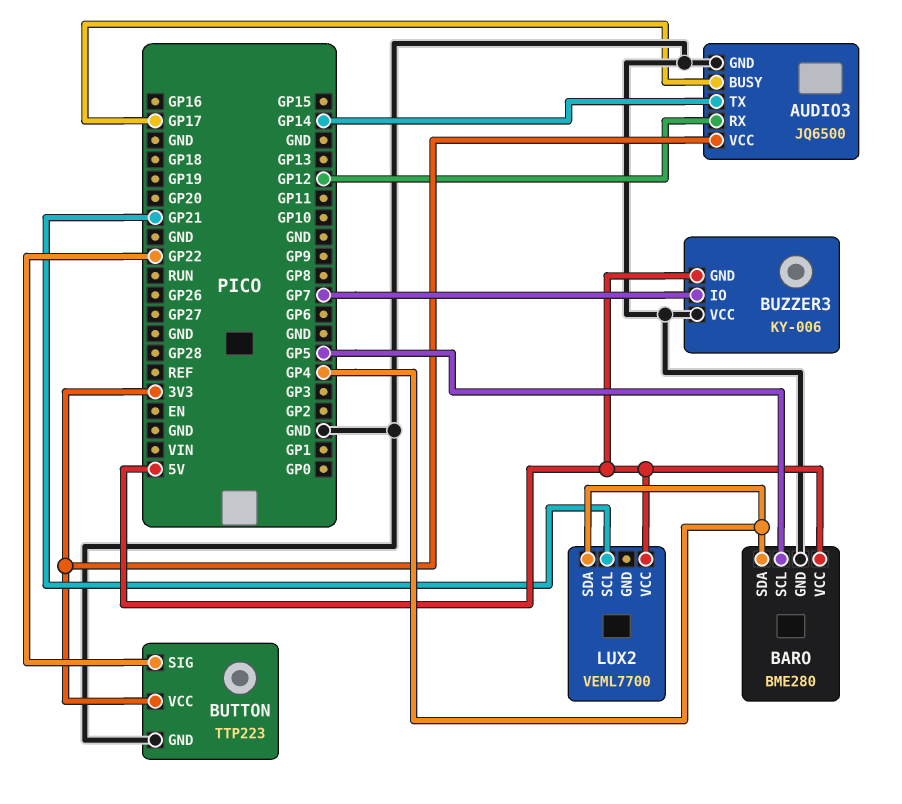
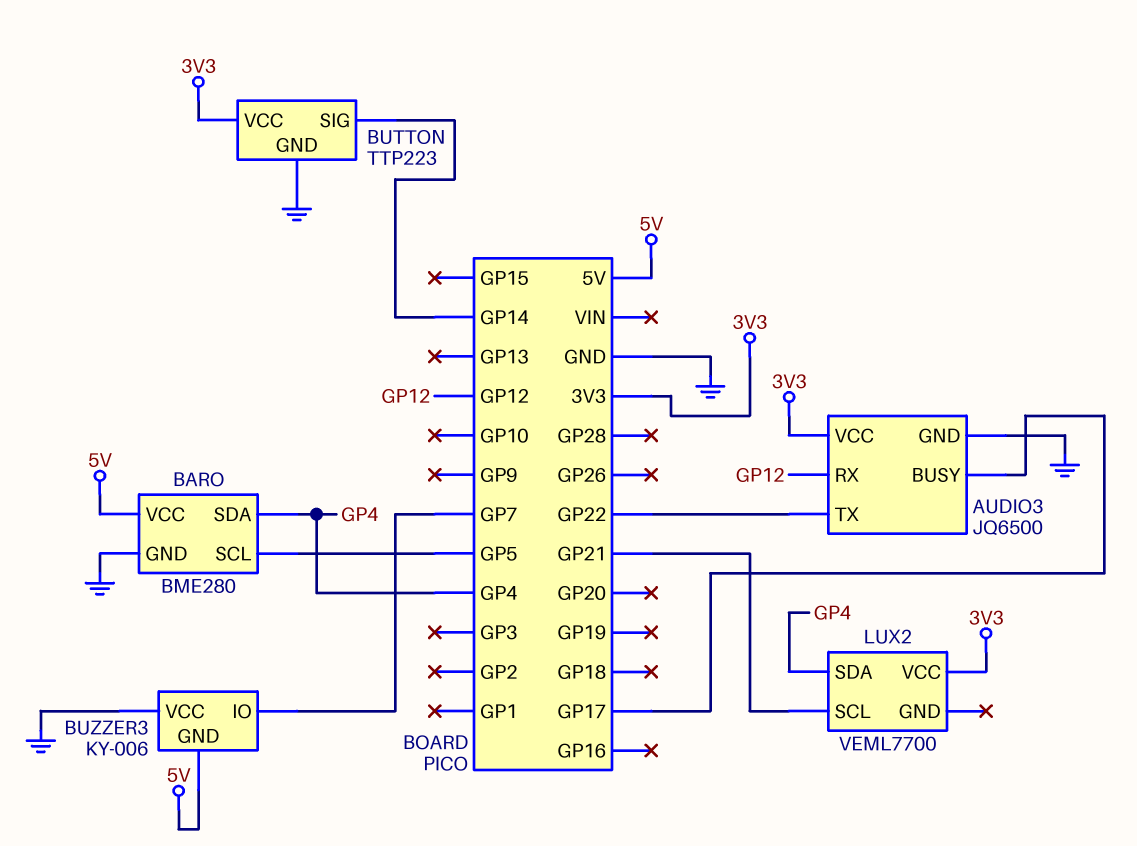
AUDIO3 pin TX: GP14 -> GP22
BUTTON pin SIG: GP22 -> GP14
LUX2 pin VCC: 5V -> 3V3

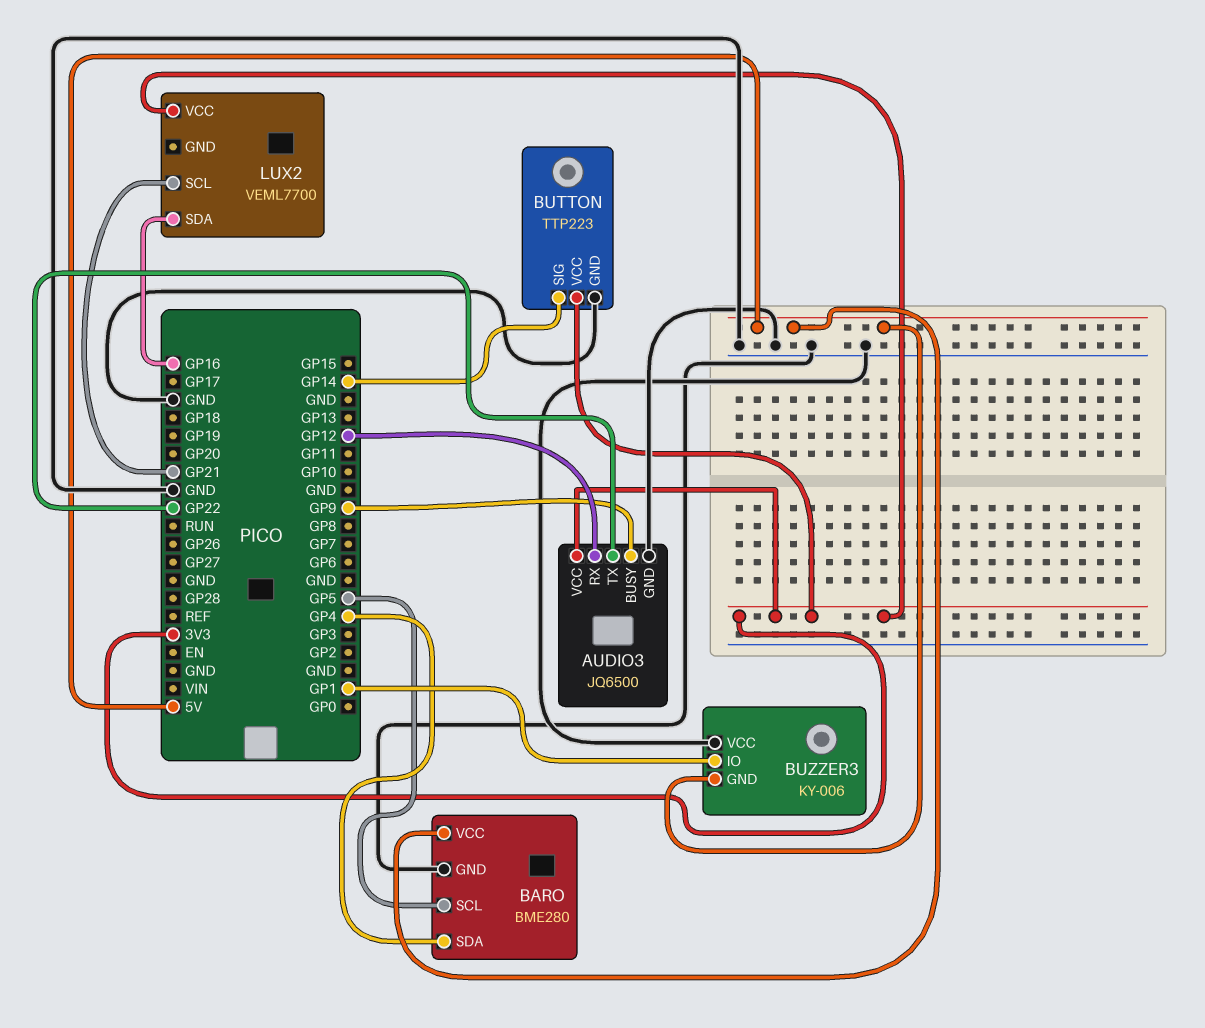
AUDIO3 pin BUSY: GP17 -> GP9
BUZZER3 pin IO: GP7 -> GP1
LUX2 pin SDA: GP4 -> GP16

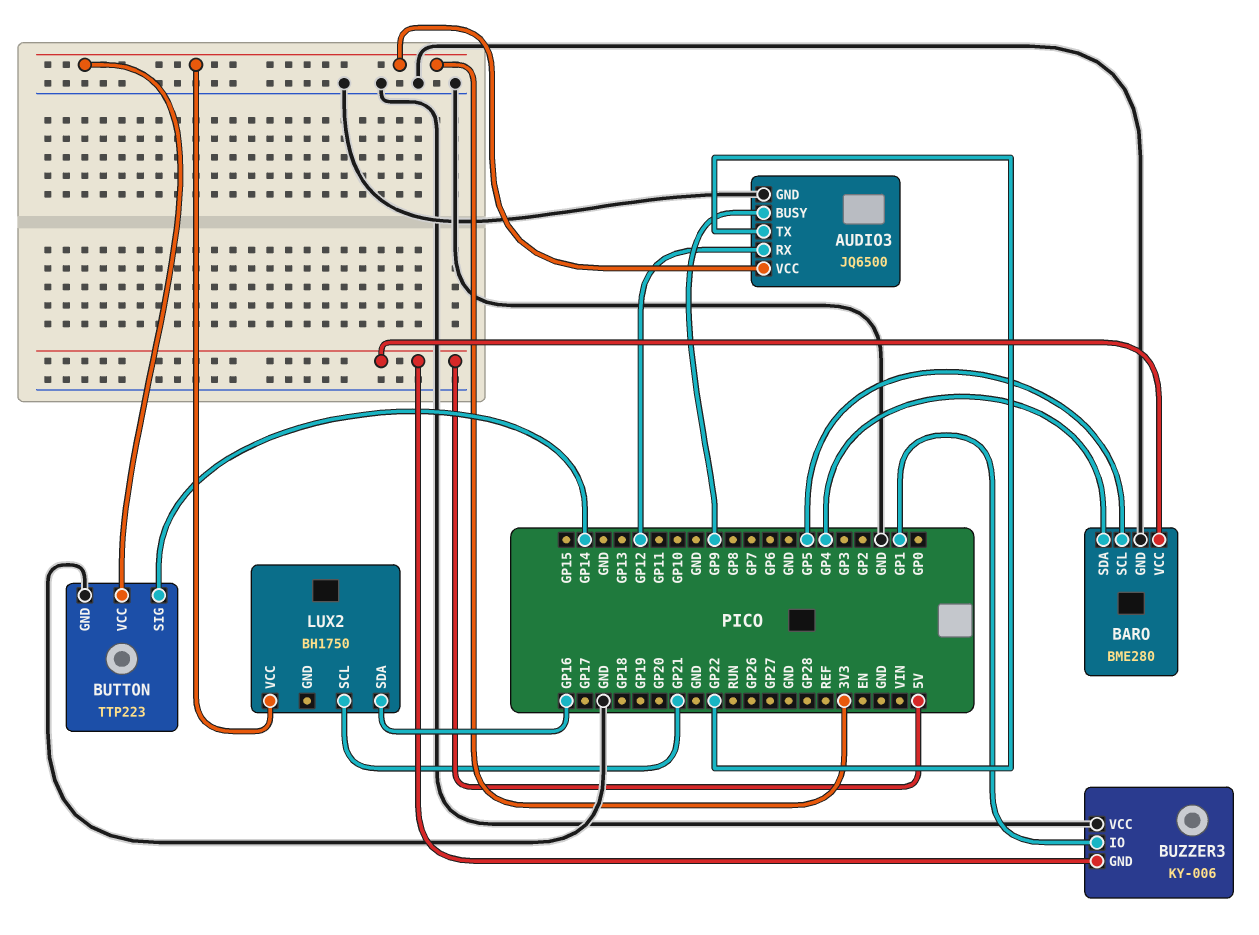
LUX2: VEML7700 -> BH1750

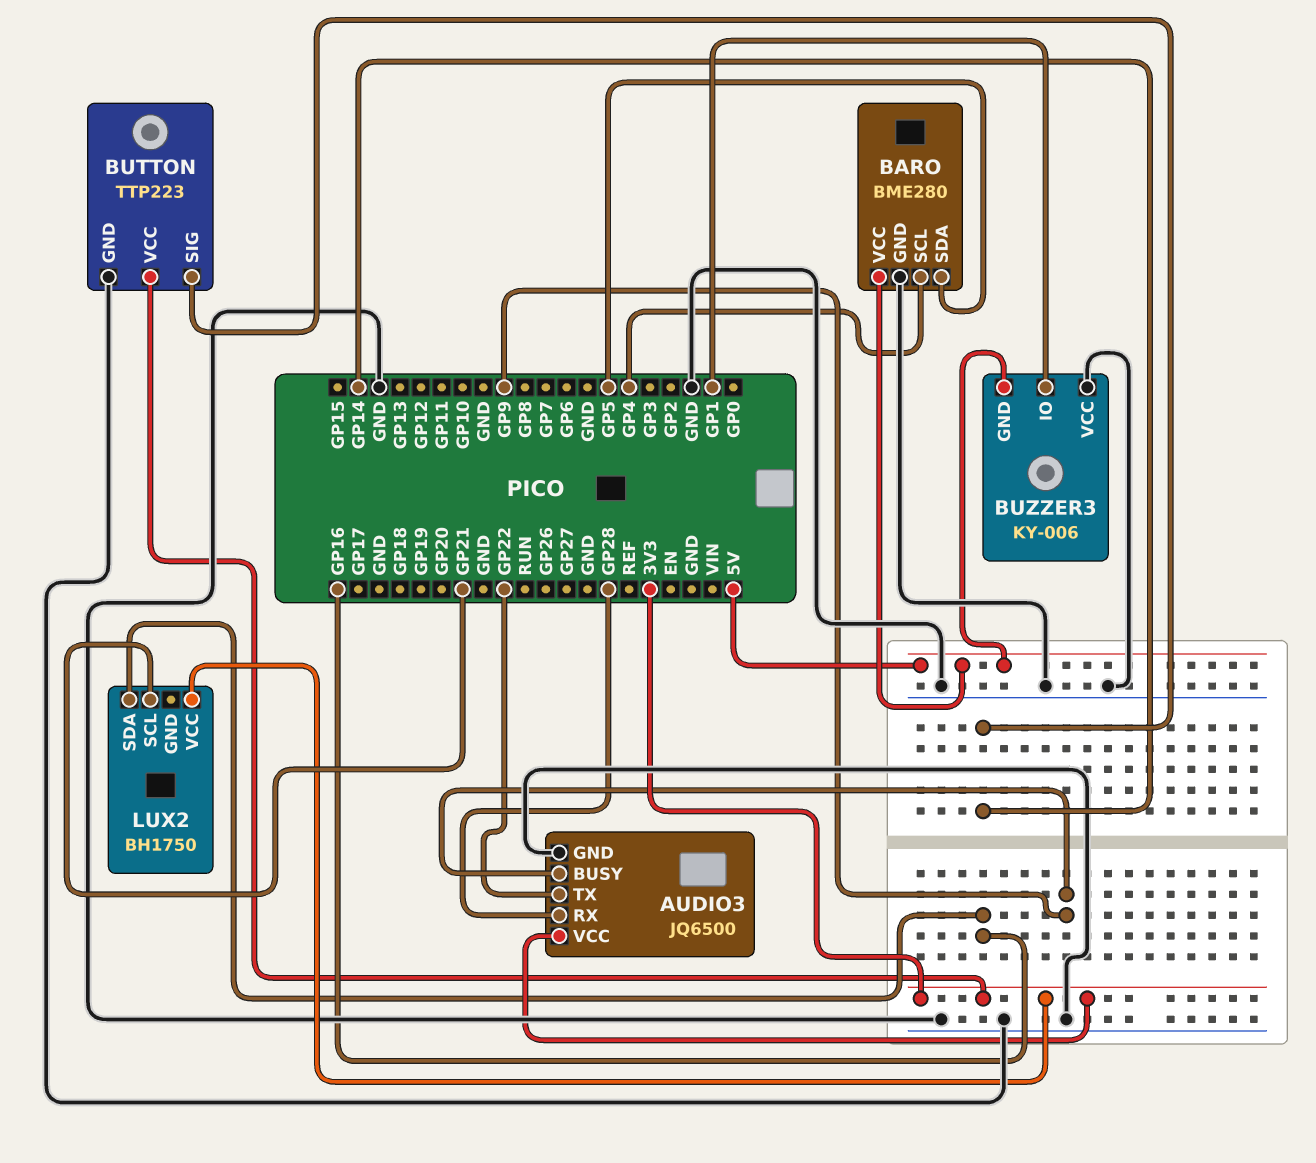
AUDIO3 pin RX: GP12 -> GP28
BARO pin SCL: GP5 -> GP4
BARO pin SDA: GP4 -> GP5

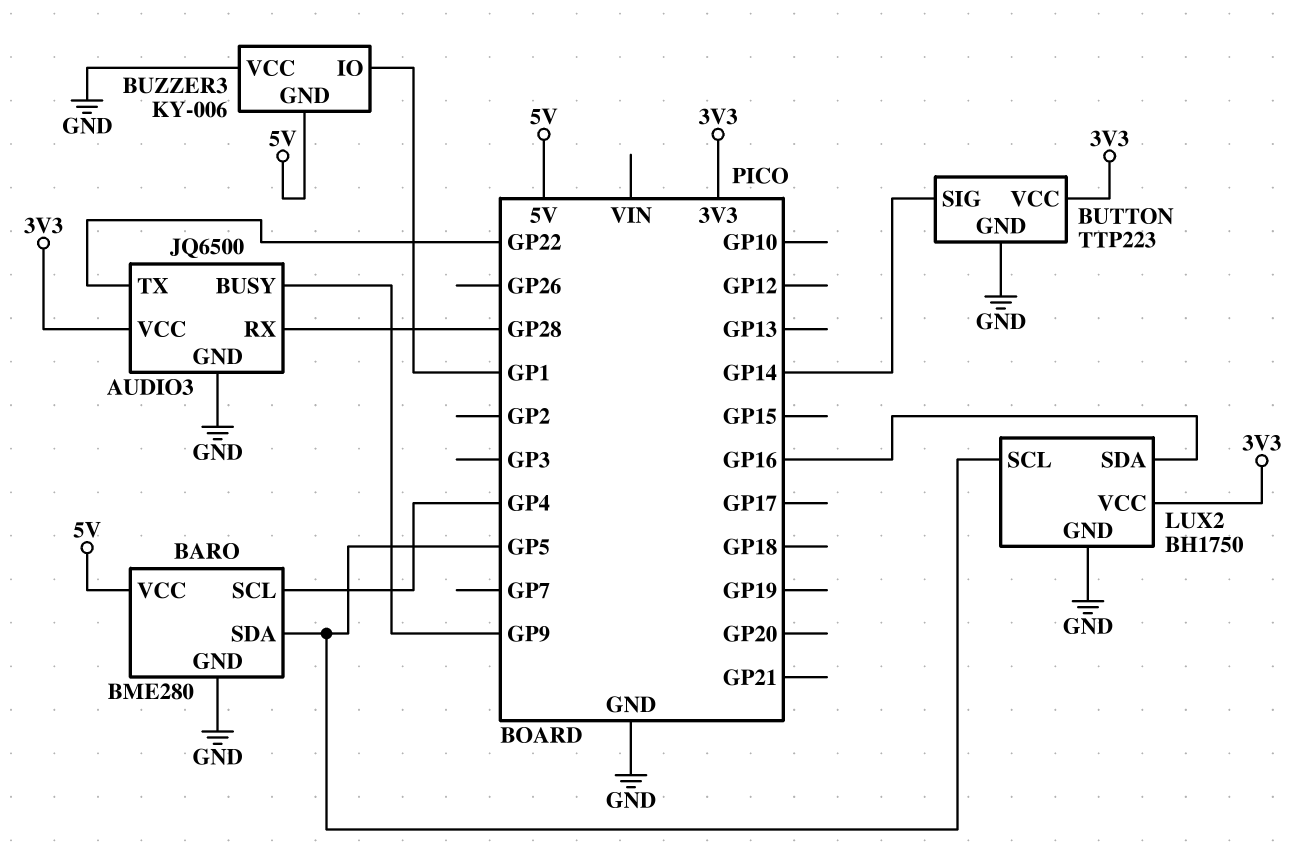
LUX2 pin GND: none -> GND
LUX2 pin SCL: GP21 -> GP5

